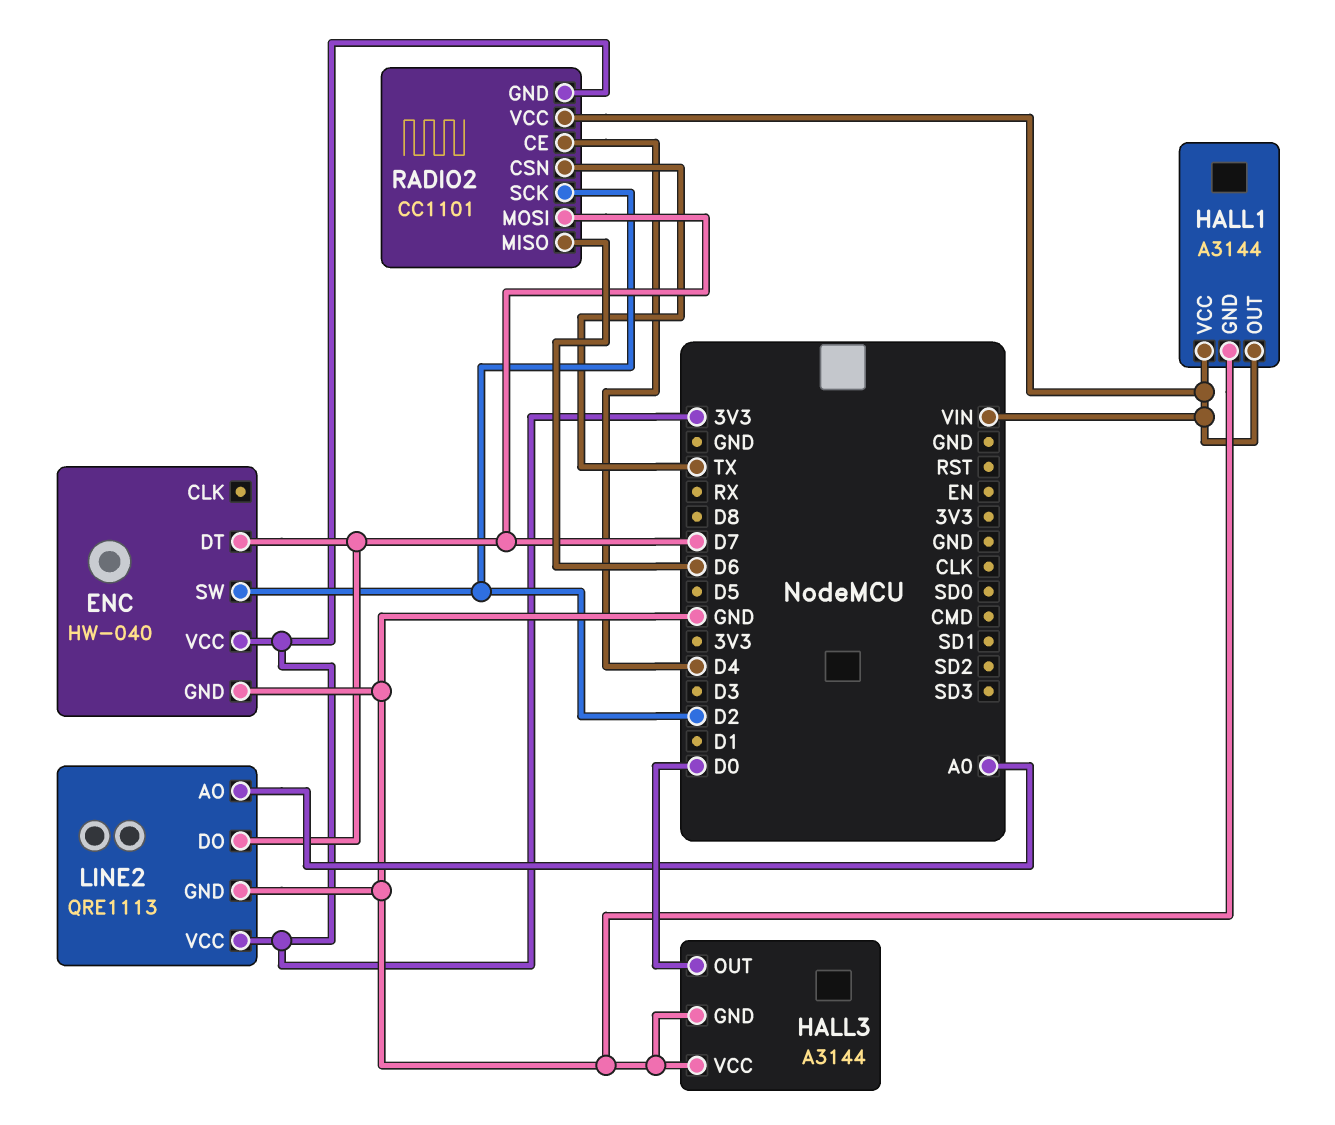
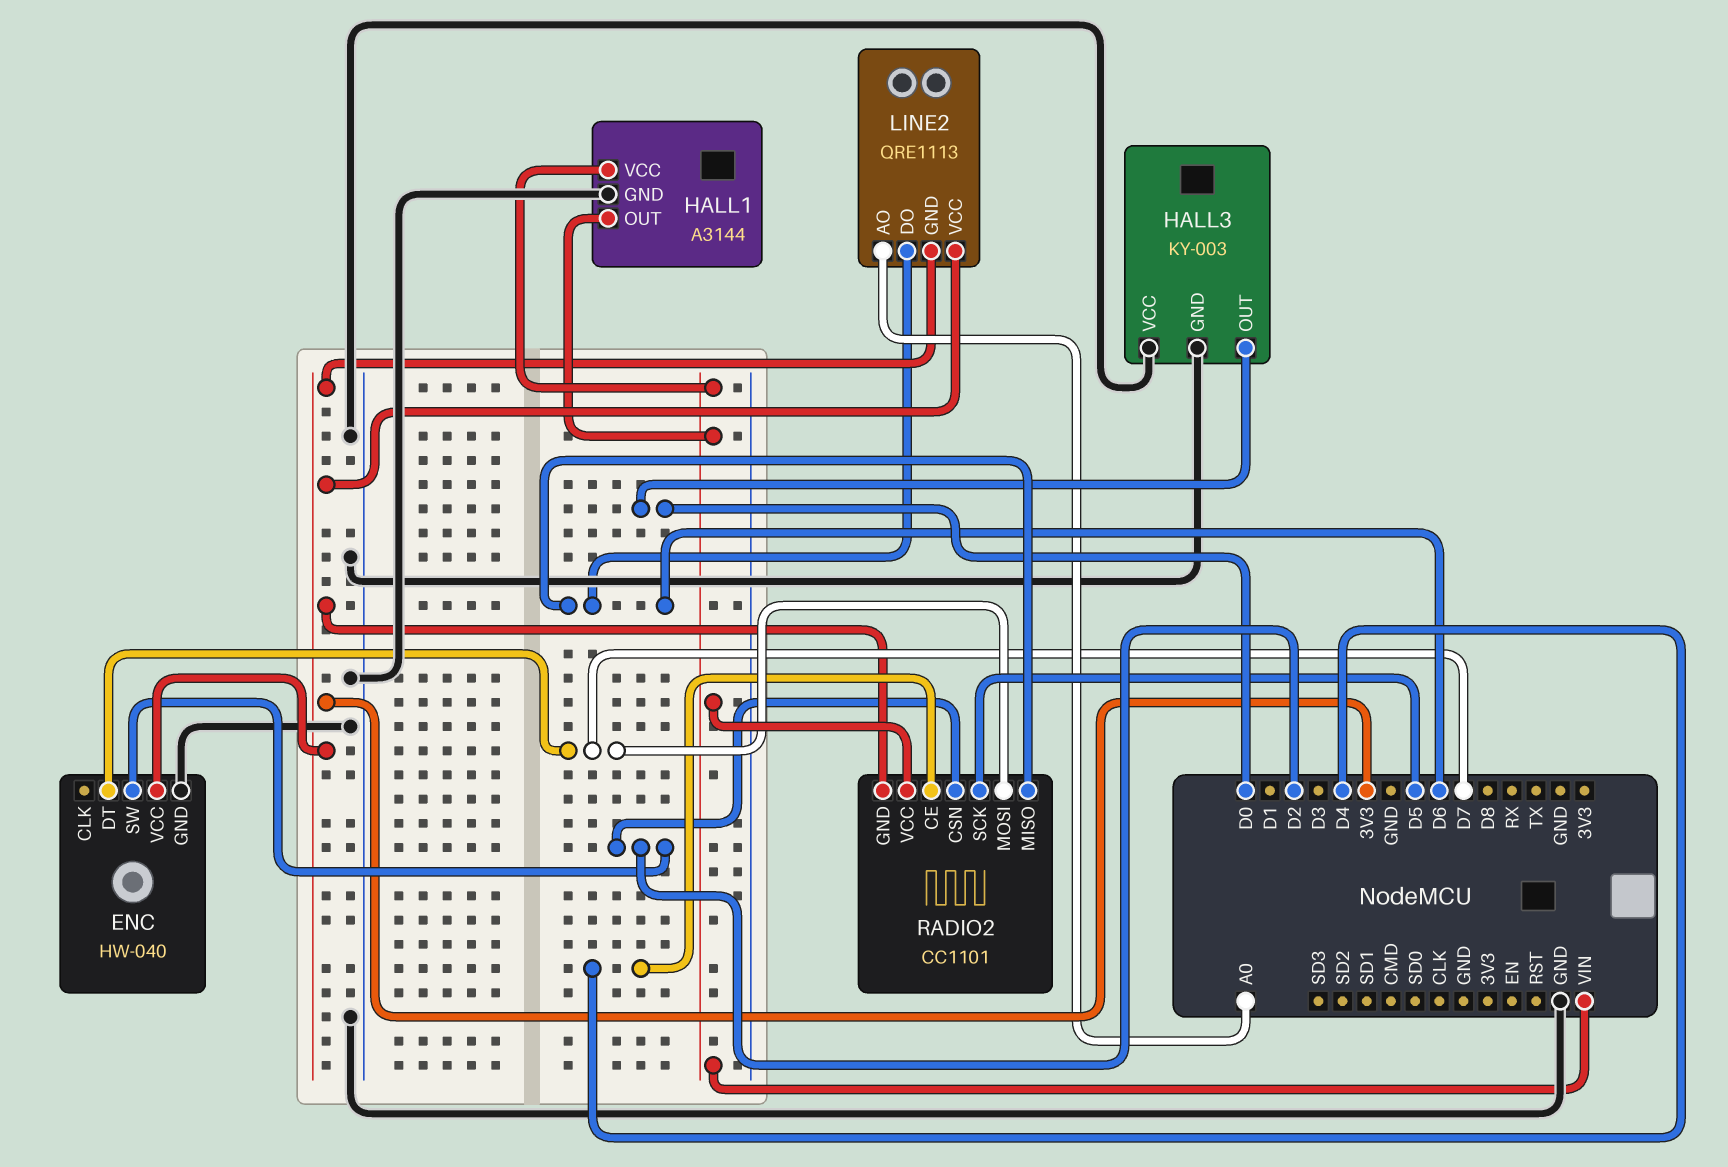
HALL3: A3144 -> KY-003
LINE2 pin DO: D7 -> D6
LINE2 pin GND: GND -> 3V3
RADIO2 pin CSN: TX -> D2
RADIO2 pin SCK: D2 -> D5

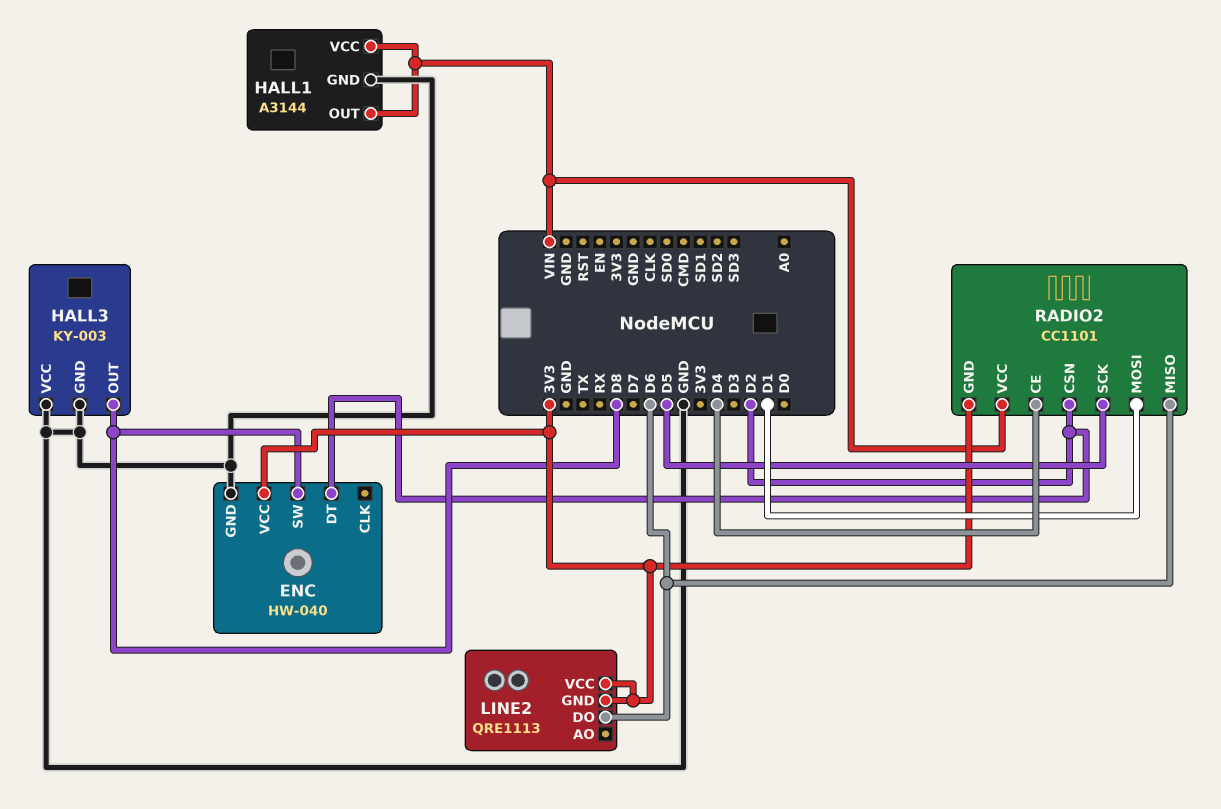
ENC pin DT: D7 -> D2
ENC pin SW: D2 -> D8
HALL3 pin OUT: D0 -> D8
LINE2 pin AO: A0 -> none
RADIO2 pin MOSI: D7 -> D1

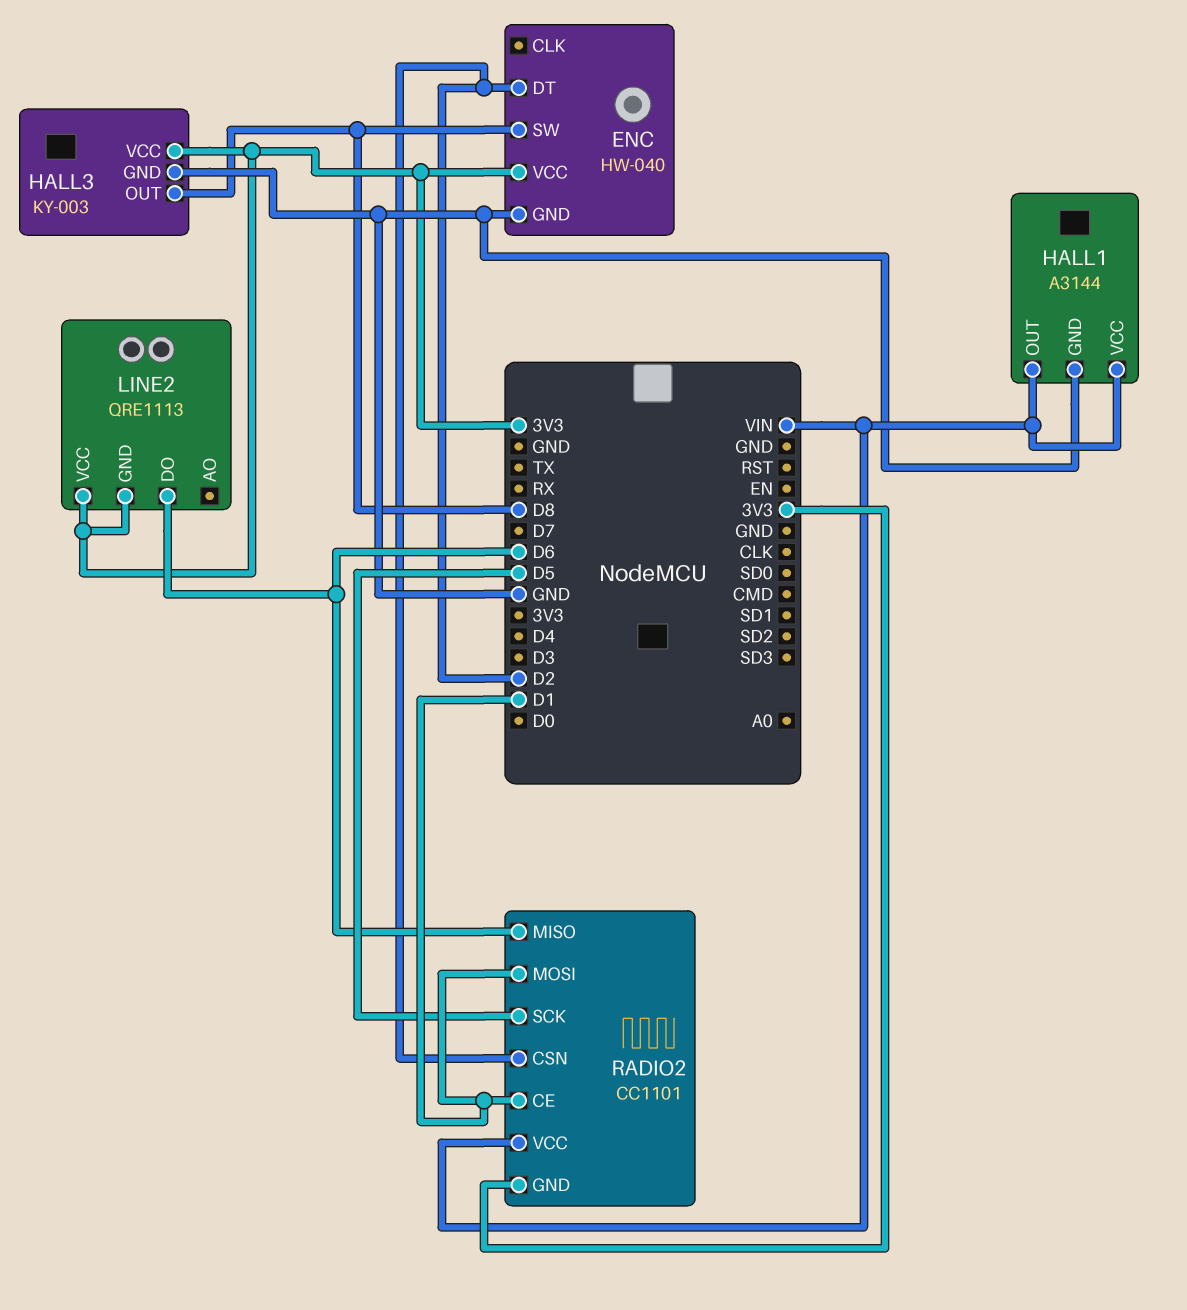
HALL3 pin VCC: GND -> 3V3
RADIO2 pin CE: D4 -> D1

